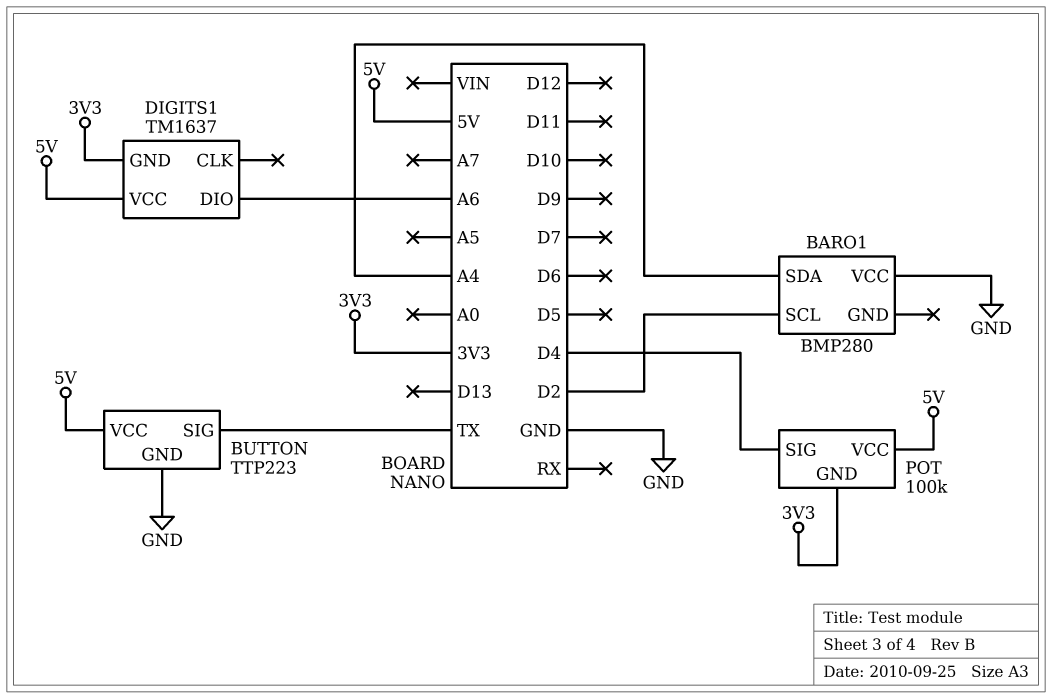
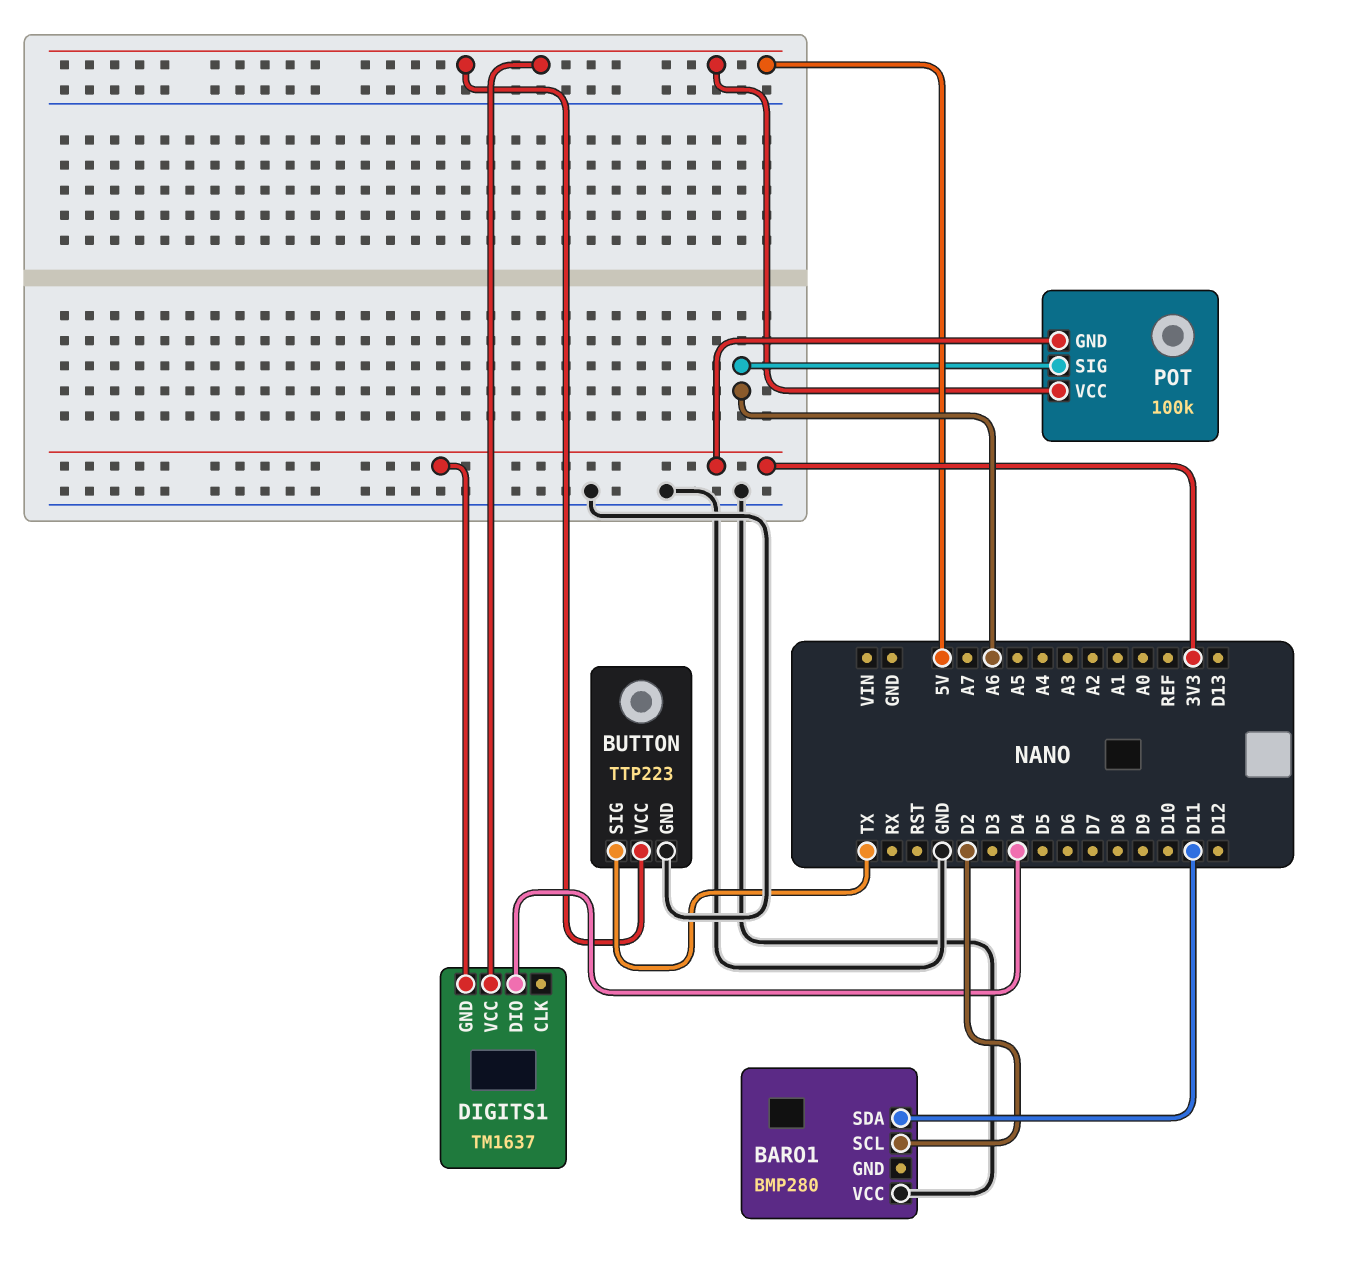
BARO1 pin SDA: A4 -> D11
DIGITS1 pin DIO: A6 -> D4
POT pin SIG: D4 -> A6

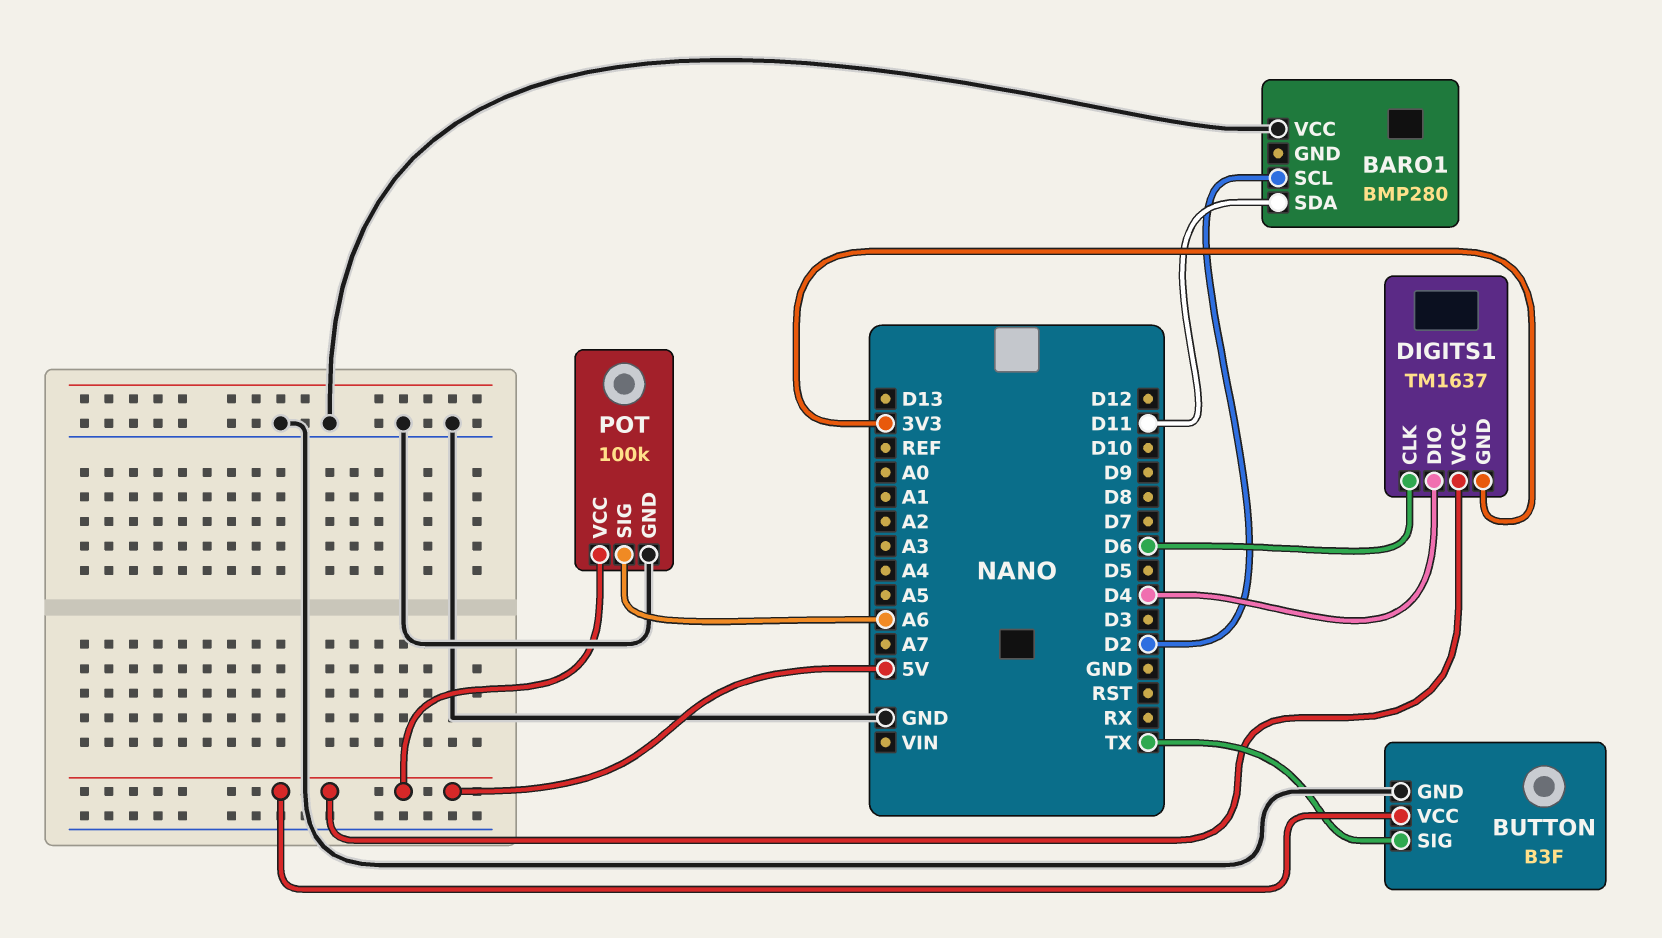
BUTTON: TTP223 -> B3F
DIGITS1 pin CLK: none -> D6
POT pin GND: 3V3 -> GND

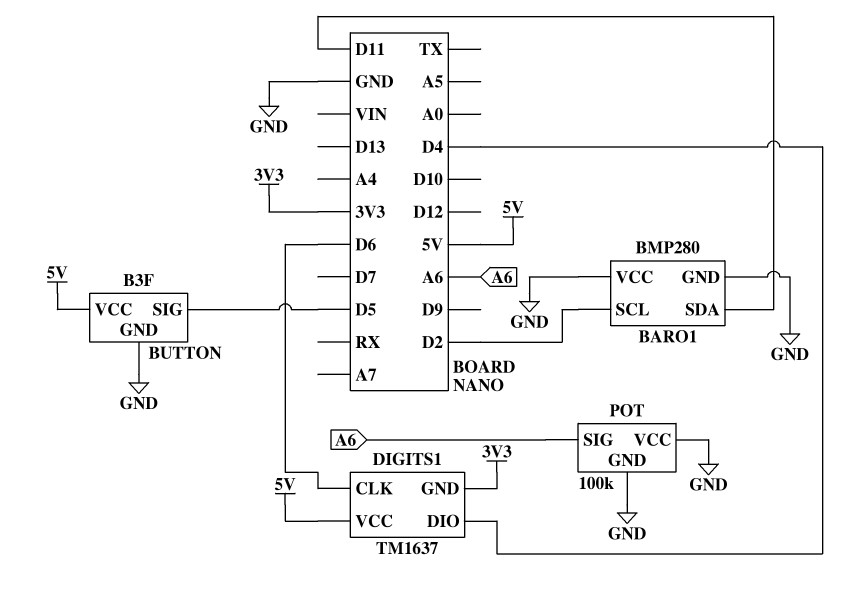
BARO1 pin GND: none -> GND
BUTTON pin SIG: TX -> D5
POT pin VCC: 5V -> GND

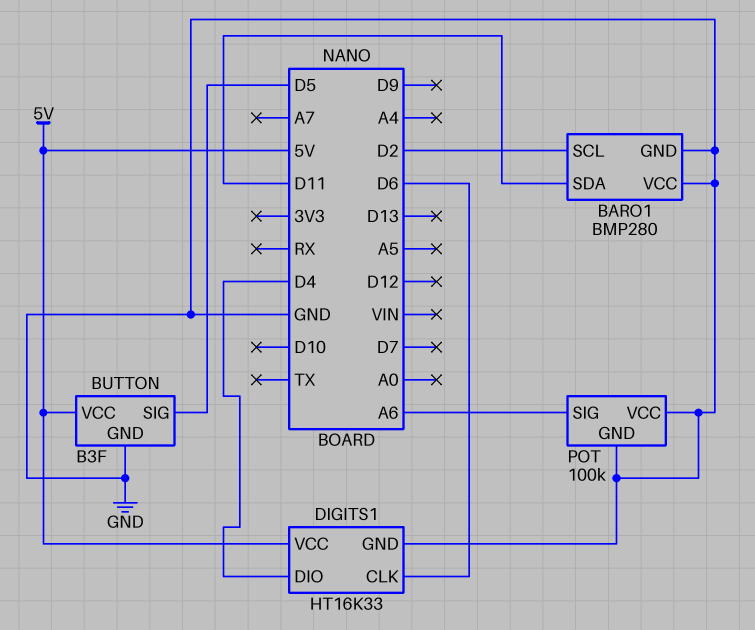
DIGITS1: TM1637 -> HT16K33
DIGITS1 pin GND: 3V3 -> GND

